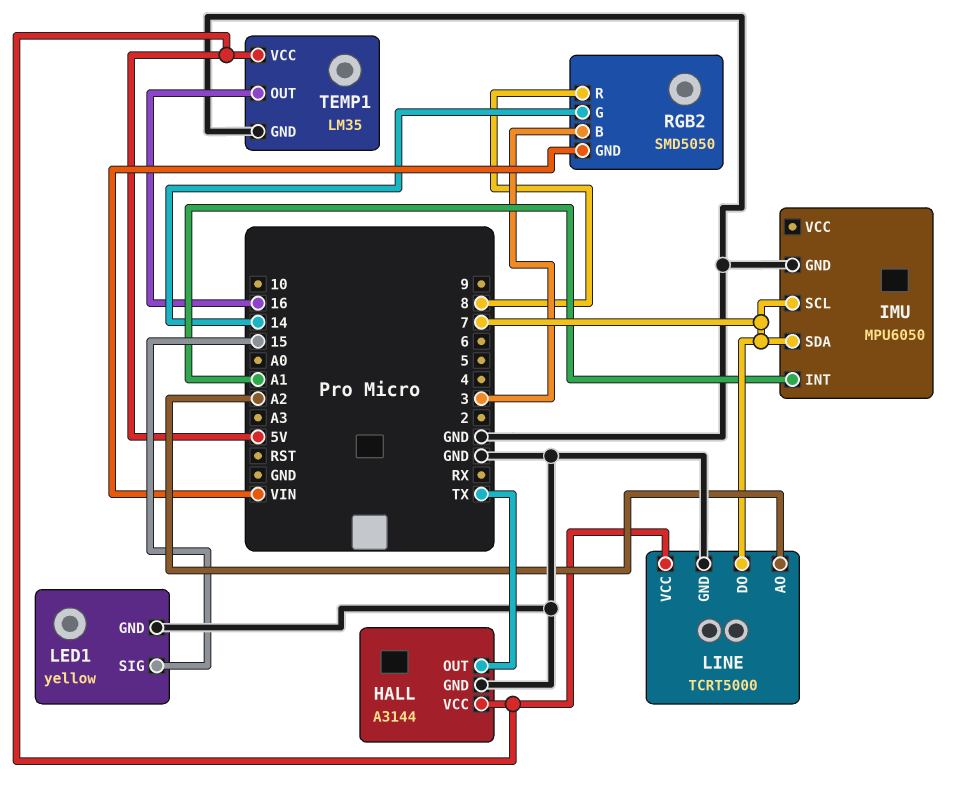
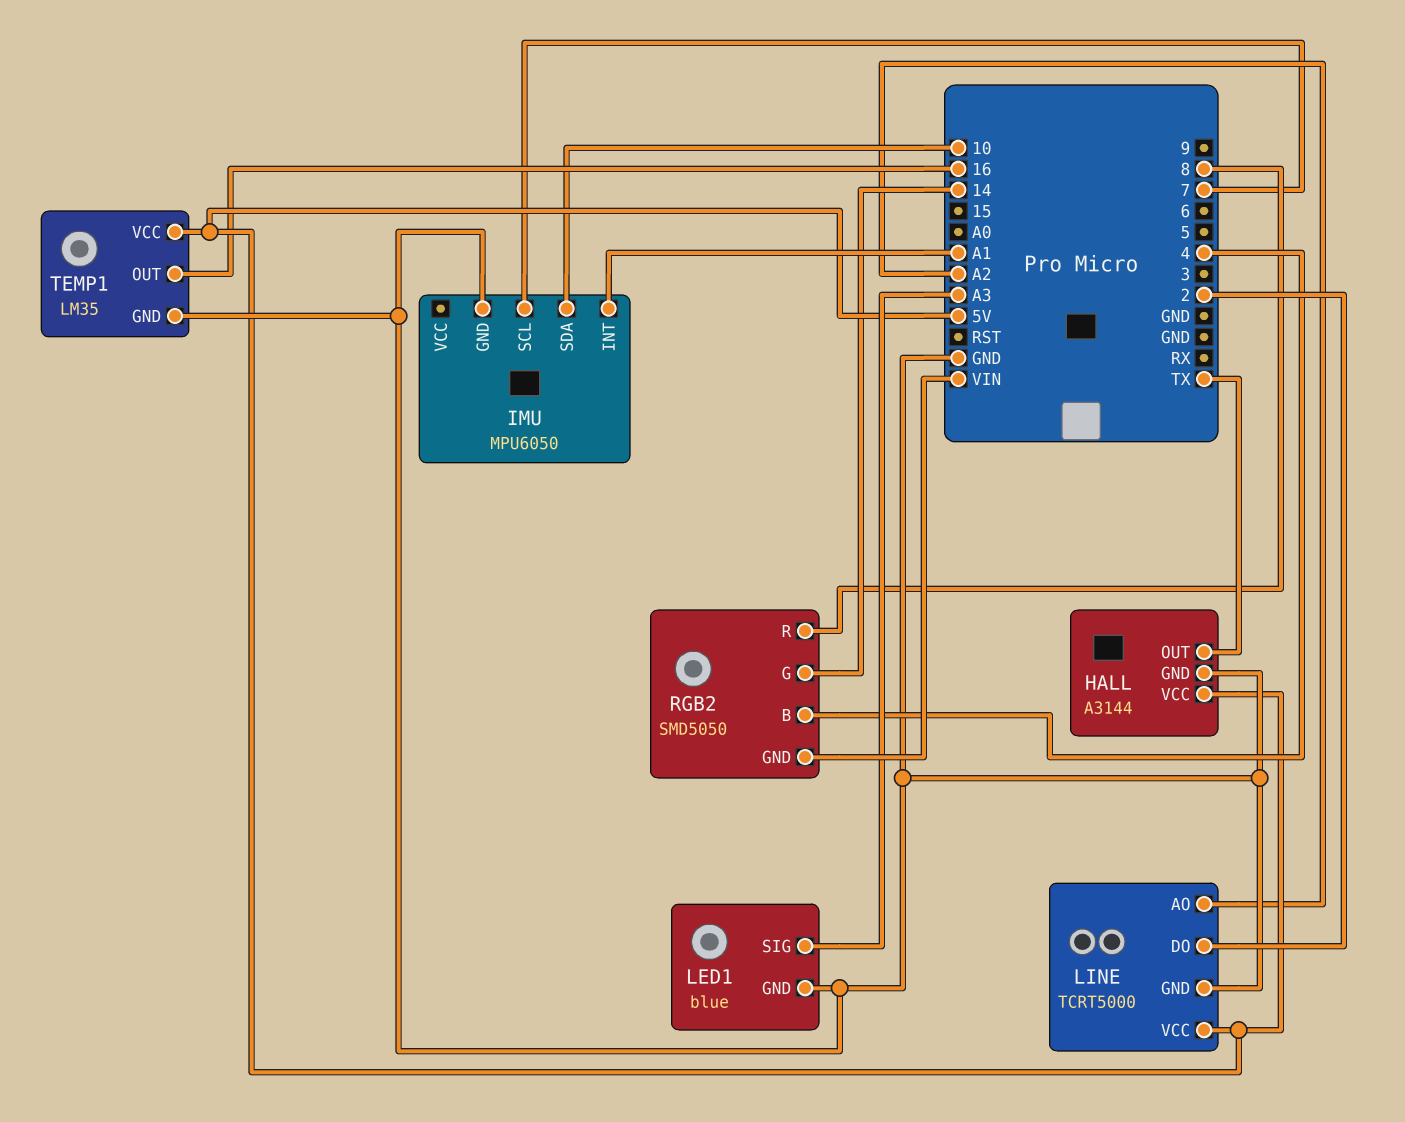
IMU pin SDA: 7 -> 10
LED1: yellow -> blue
LED1 pin SIG: 15 -> A3
LINE pin DO: 7 -> 2
RGB2 pin B: 3 -> 4

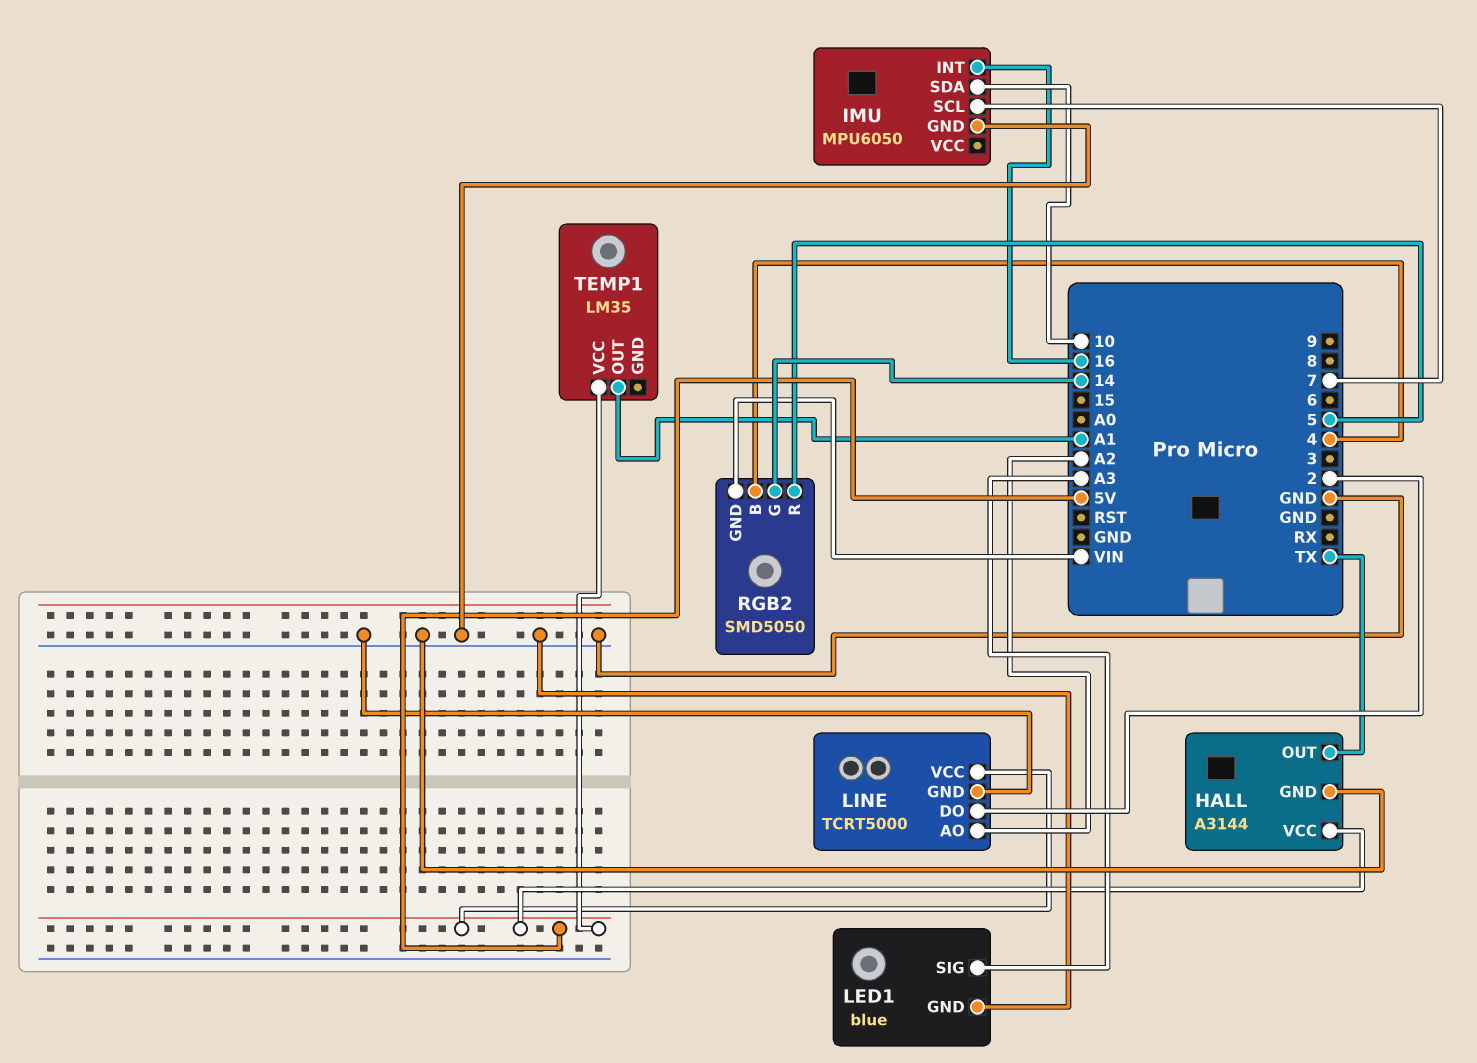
IMU pin INT: A1 -> 16
RGB2 pin R: 8 -> 5
TEMP1 pin GND: GND -> none
TEMP1 pin OUT: 16 -> A1

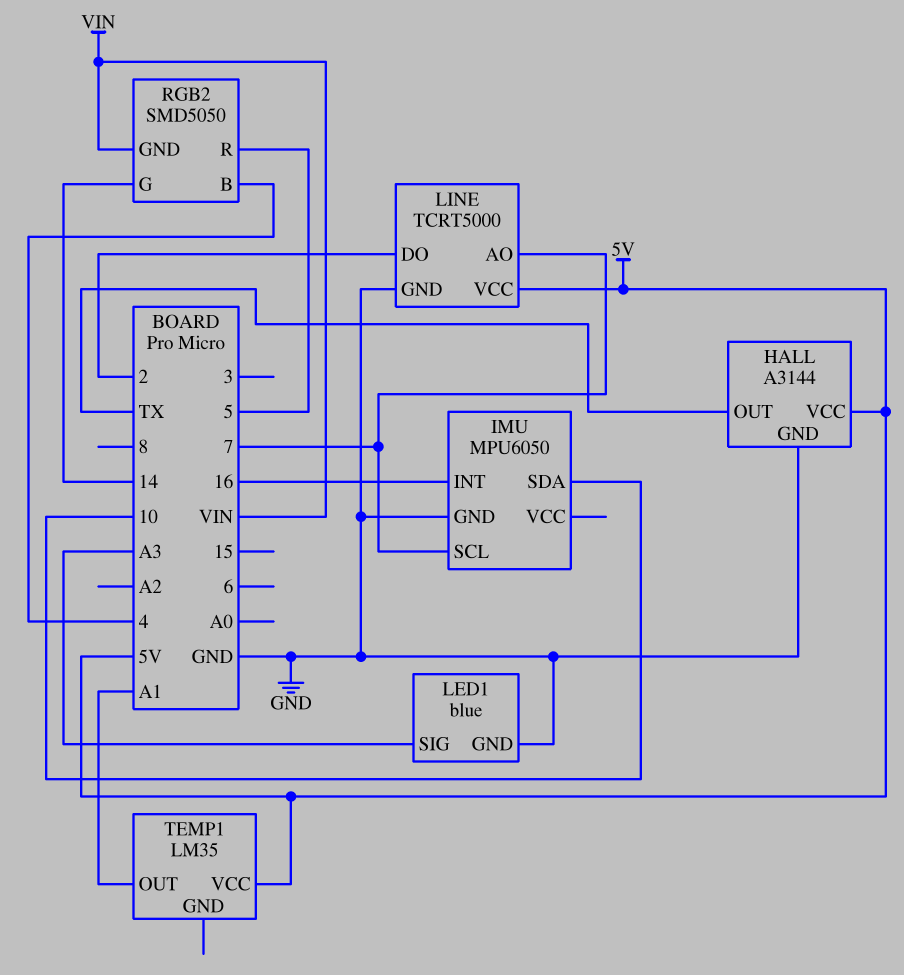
LINE pin AO: A2 -> 7

